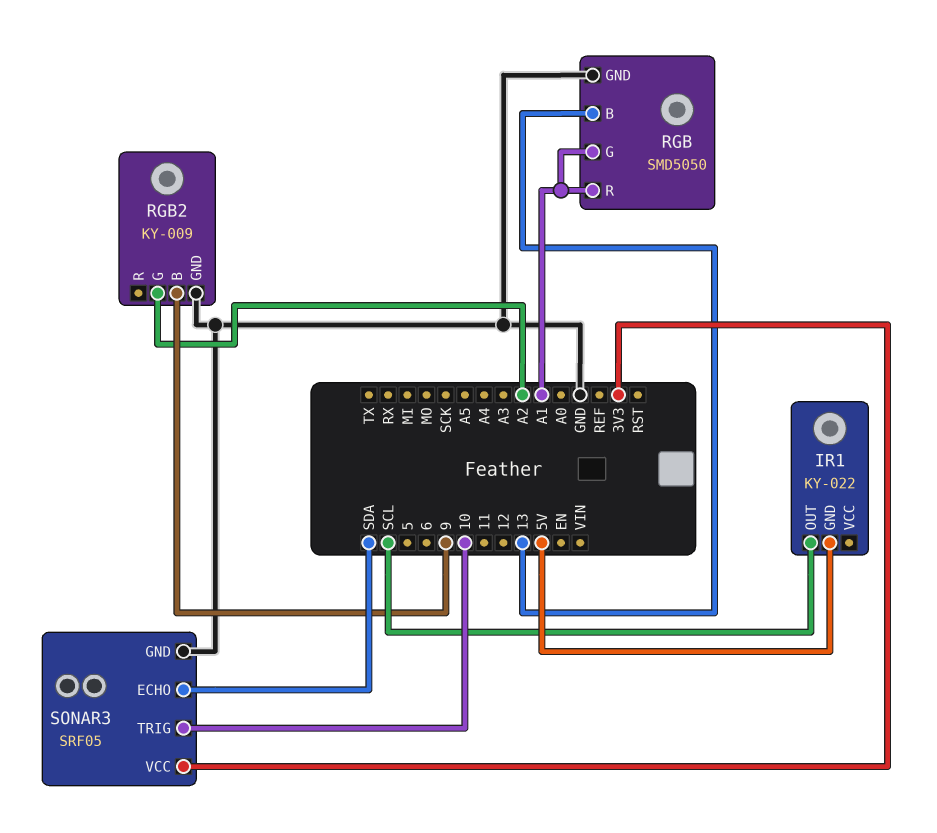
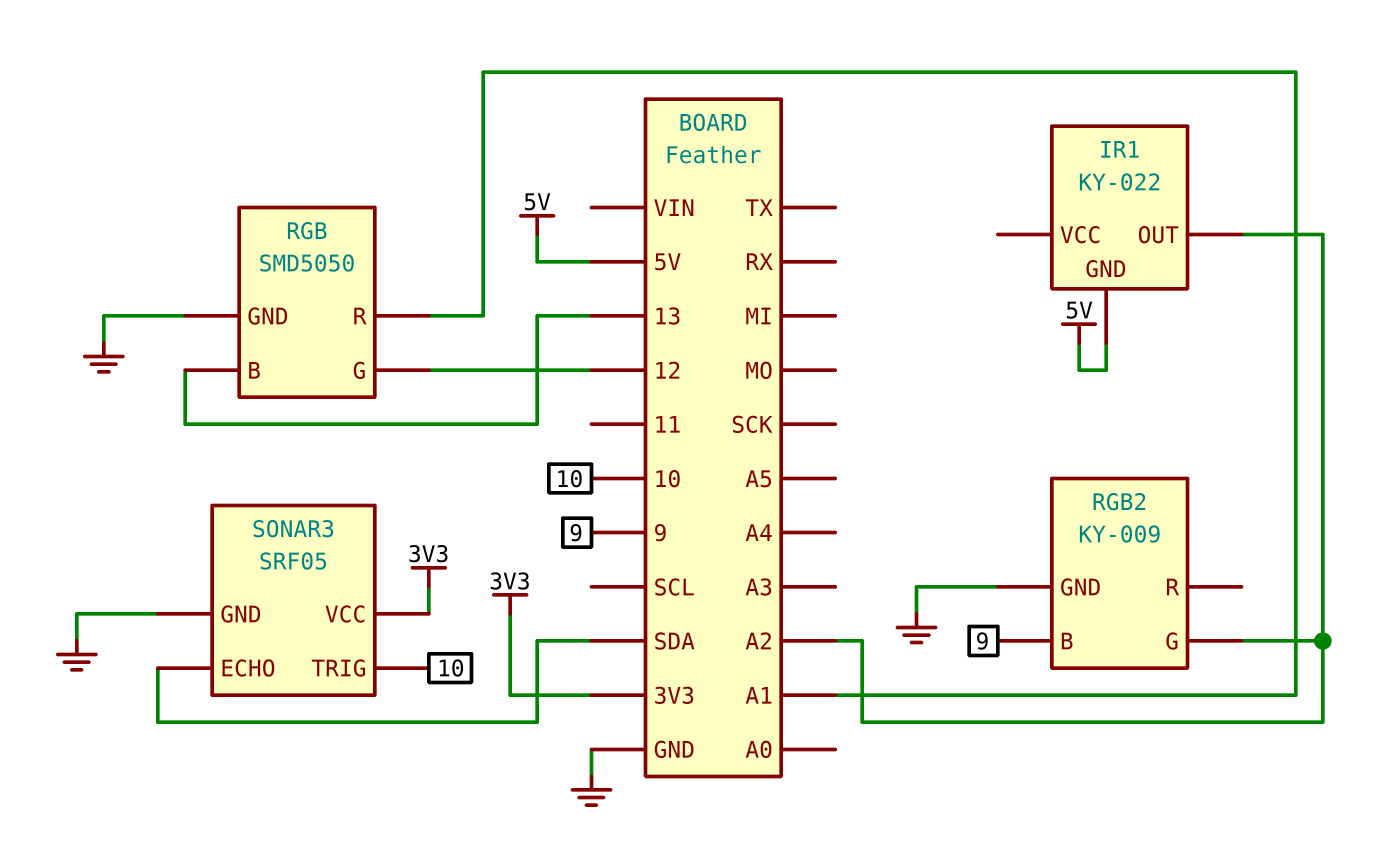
IR1 pin OUT: SCL -> A2
RGB pin G: A1 -> 12

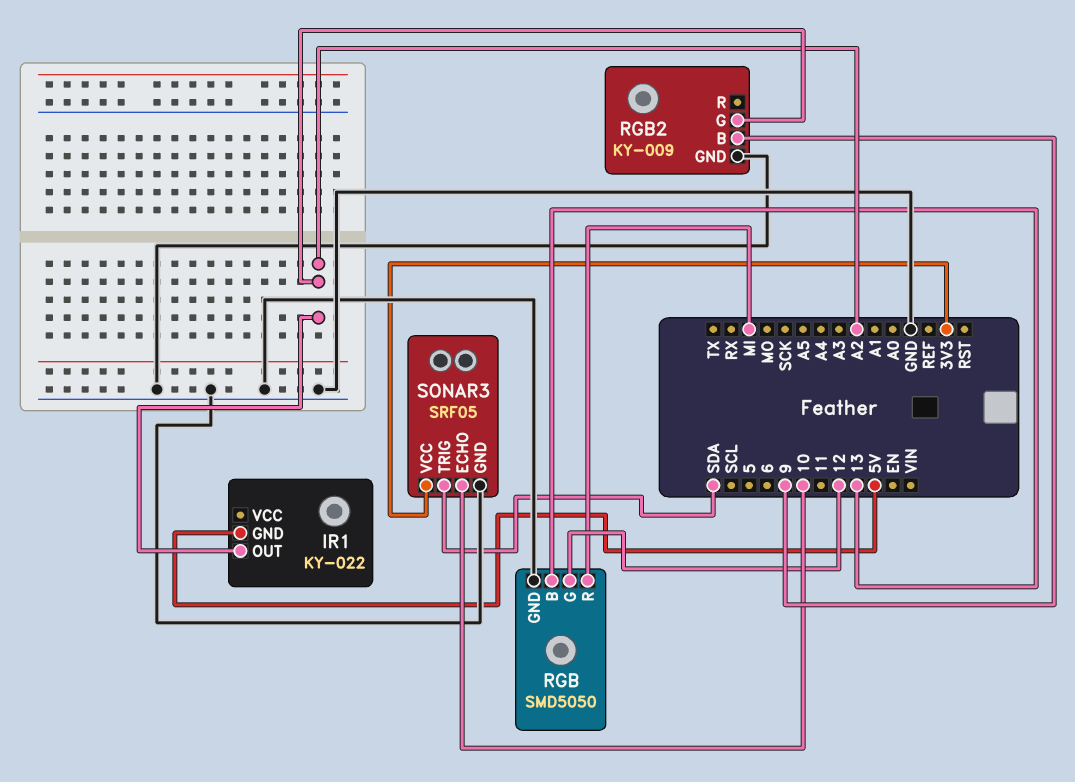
RGB pin R: A1 -> MI
SONAR3 pin ECHO: SDA -> 10
SONAR3 pin TRIG: 10 -> SDA

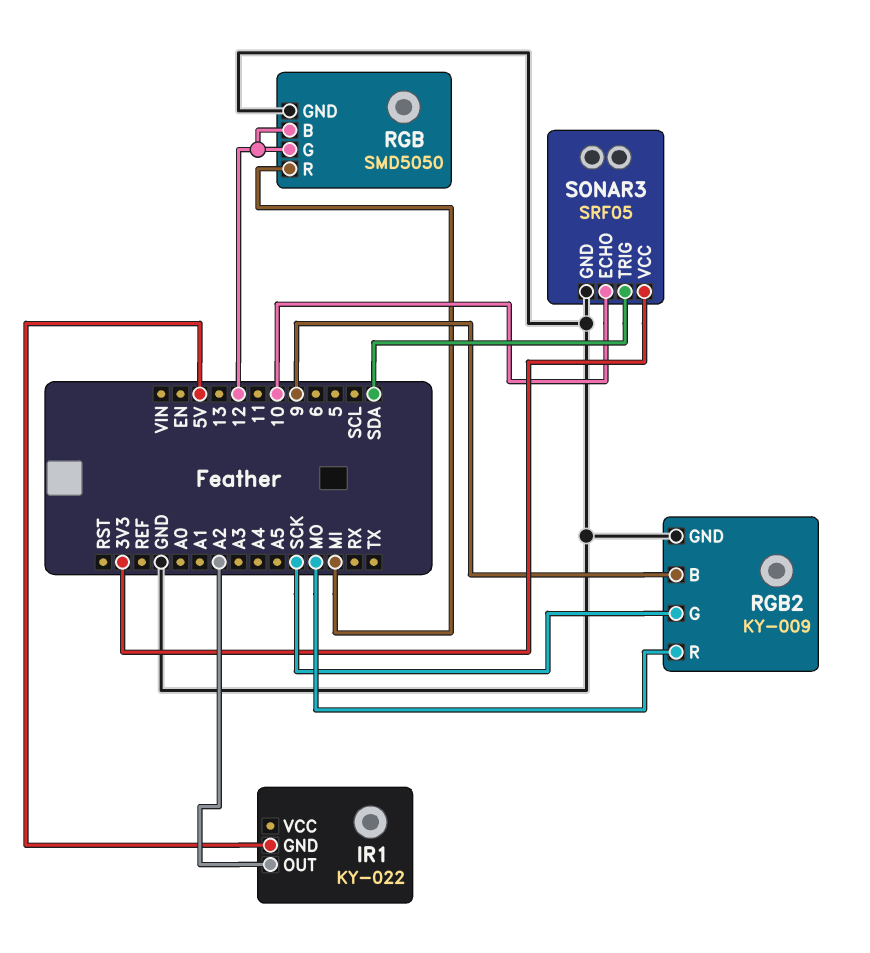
RGB pin B: 13 -> 12
RGB2 pin G: A2 -> SCK
RGB2 pin R: none -> MO

